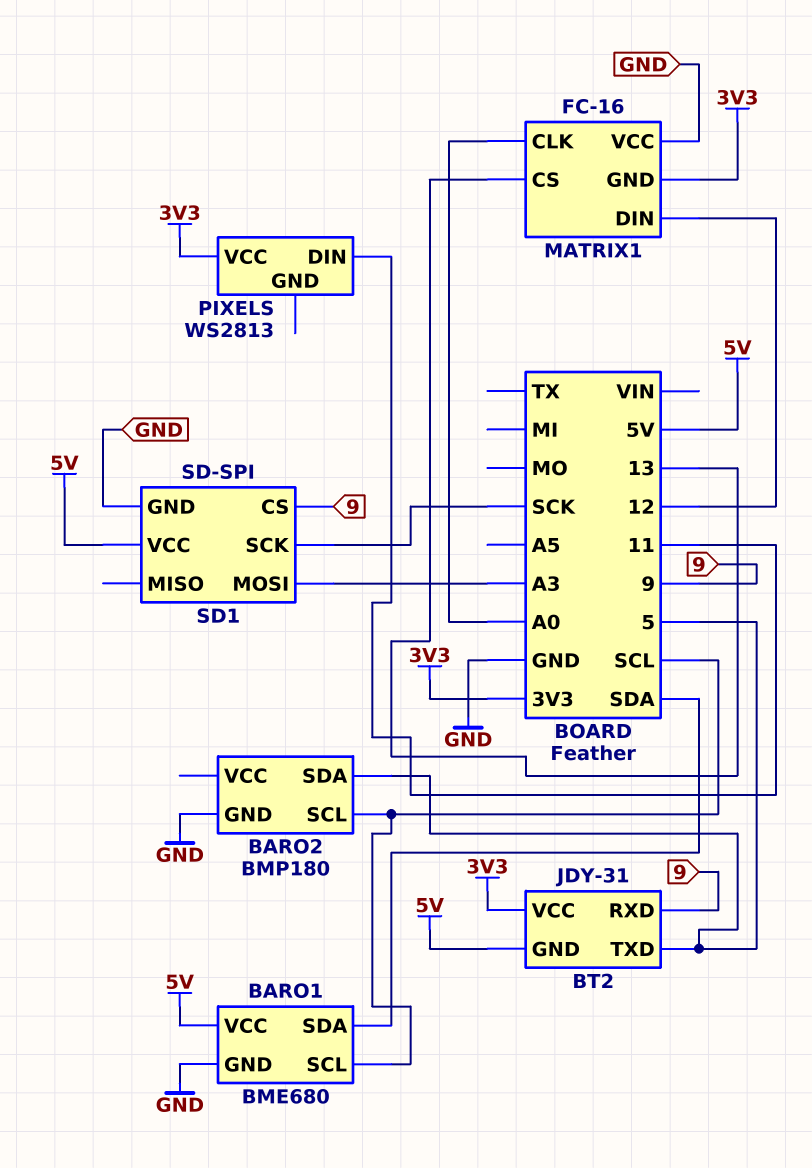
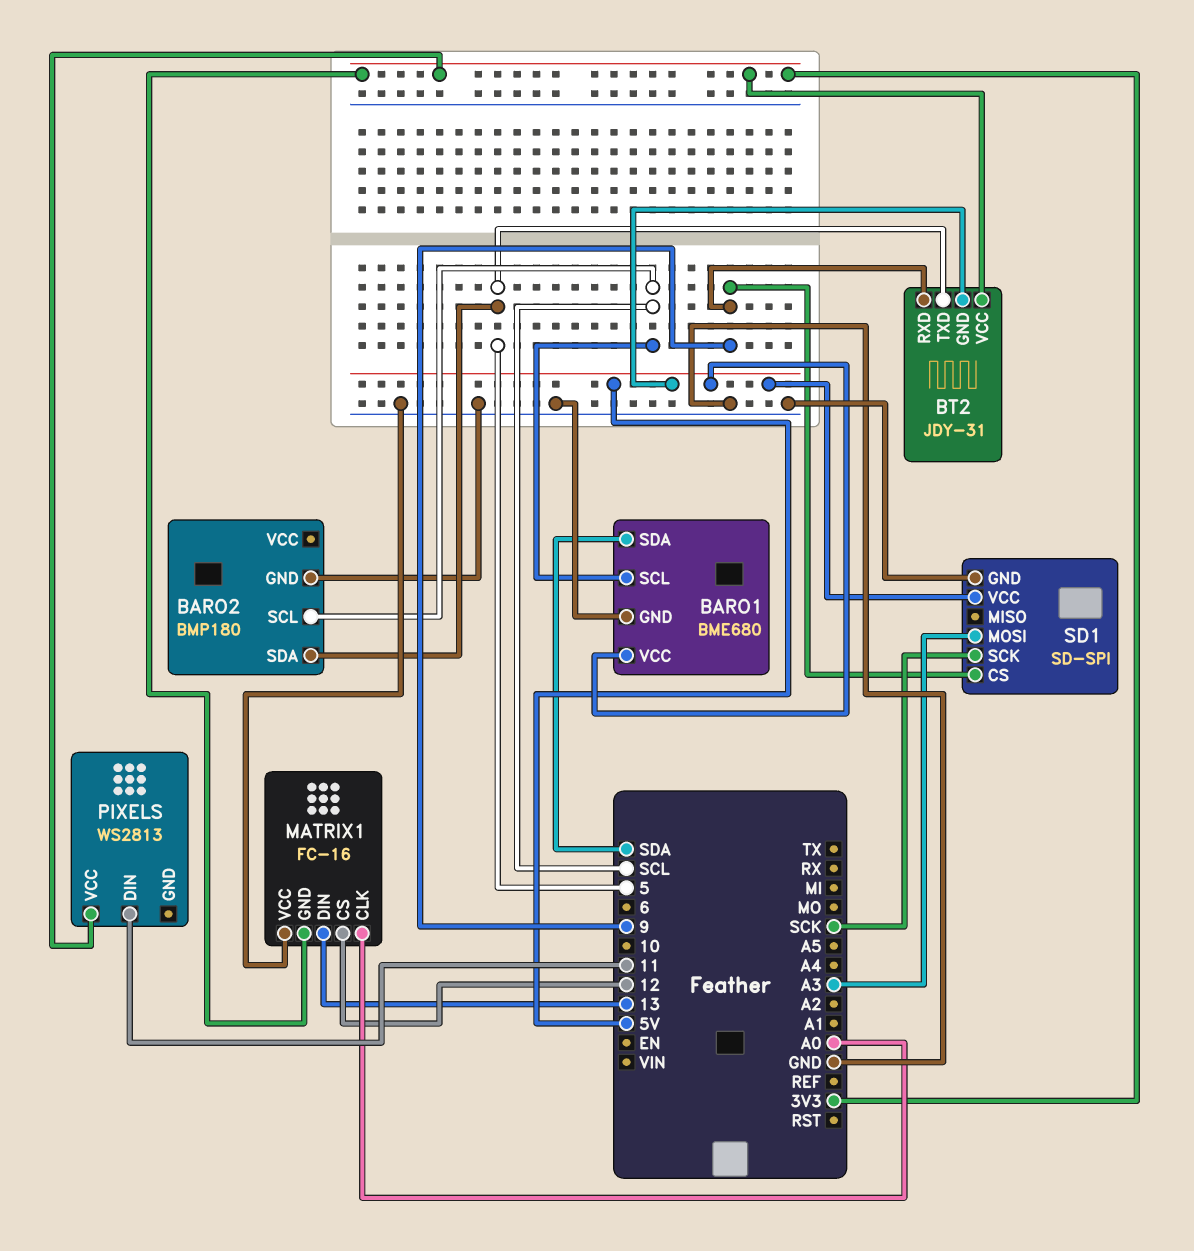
MATRIX1 pin CS: 13 -> 12
MATRIX1 pin DIN: 12 -> 13

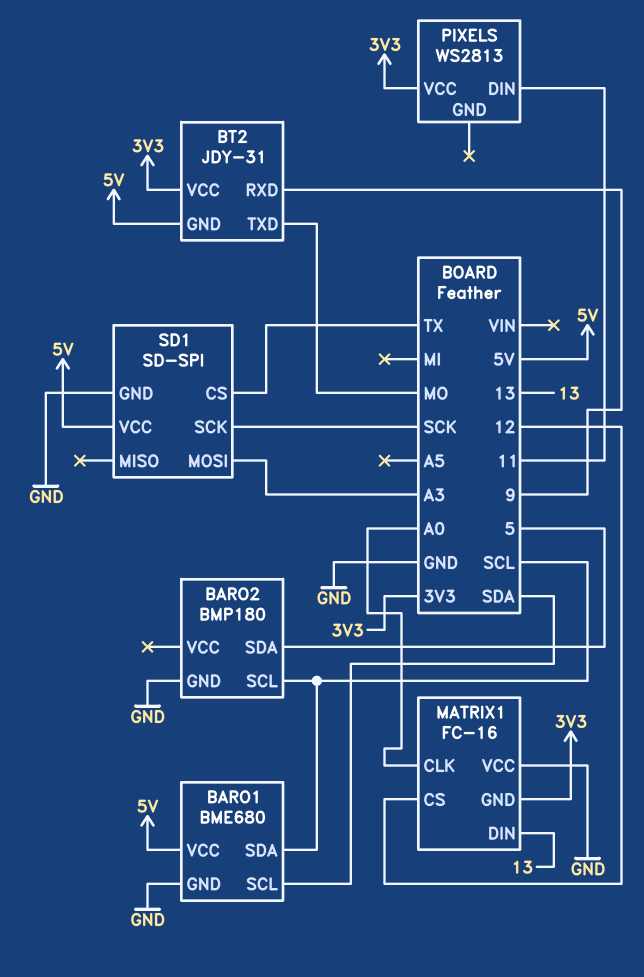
BARO1 pin SCL: SCL -> SDA
BARO1 pin SDA: SDA -> SCL
BT2 pin TXD: 5 -> MO
SD1 pin CS: 9 -> TX

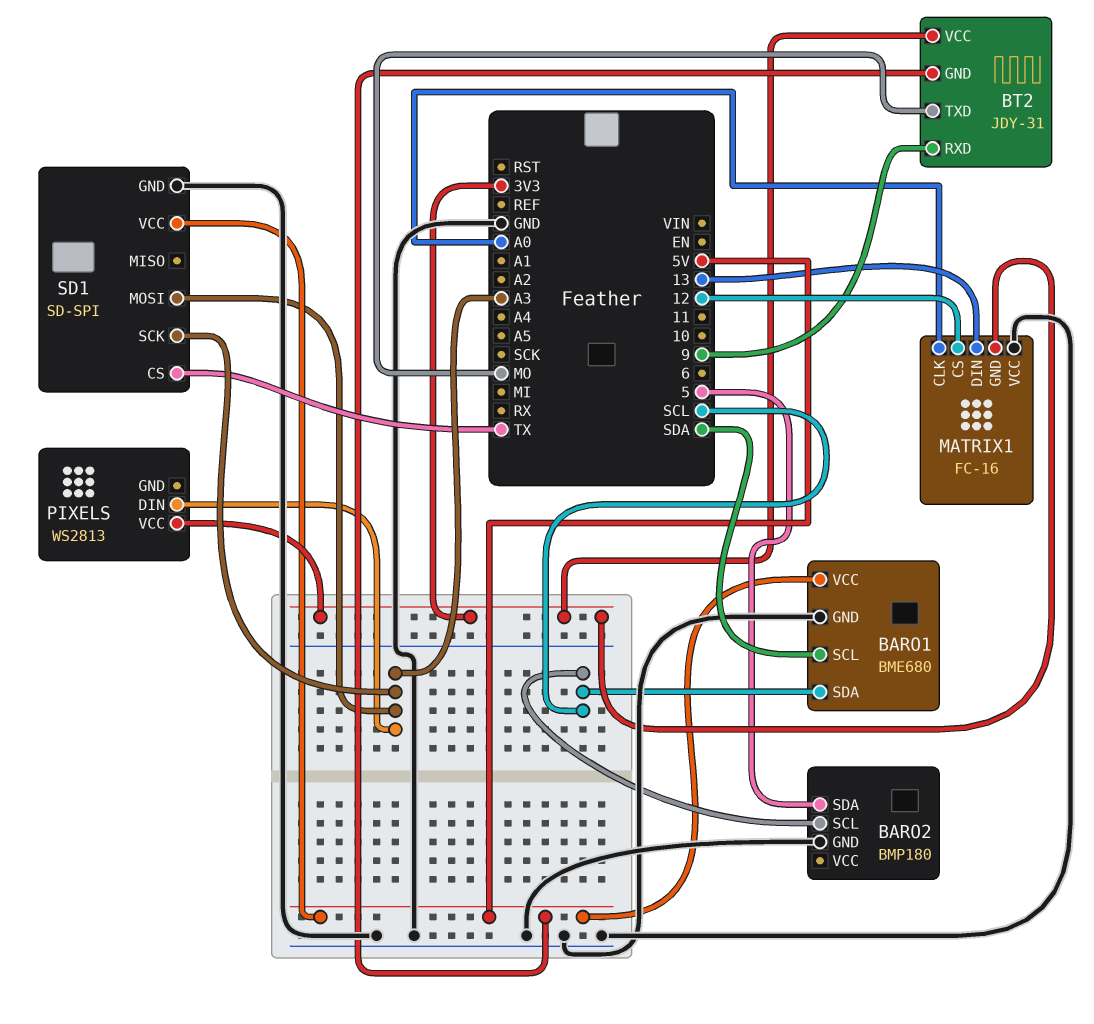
PIXELS pin DIN: 11 -> A3
SD1 pin SCK: SCK -> A3

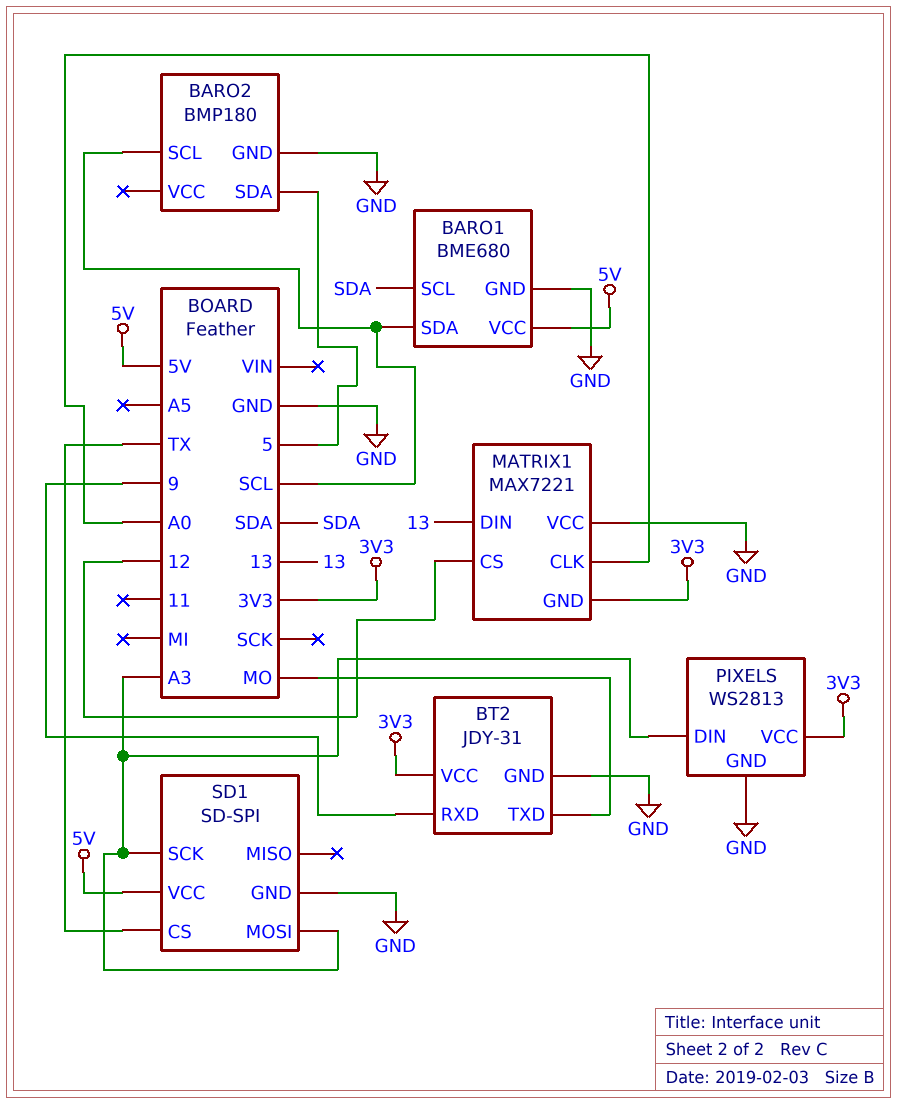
BT2 pin GND: 5V -> GND
MATRIX1: FC-16 -> MAX7221
PIXELS pin GND: none -> GND

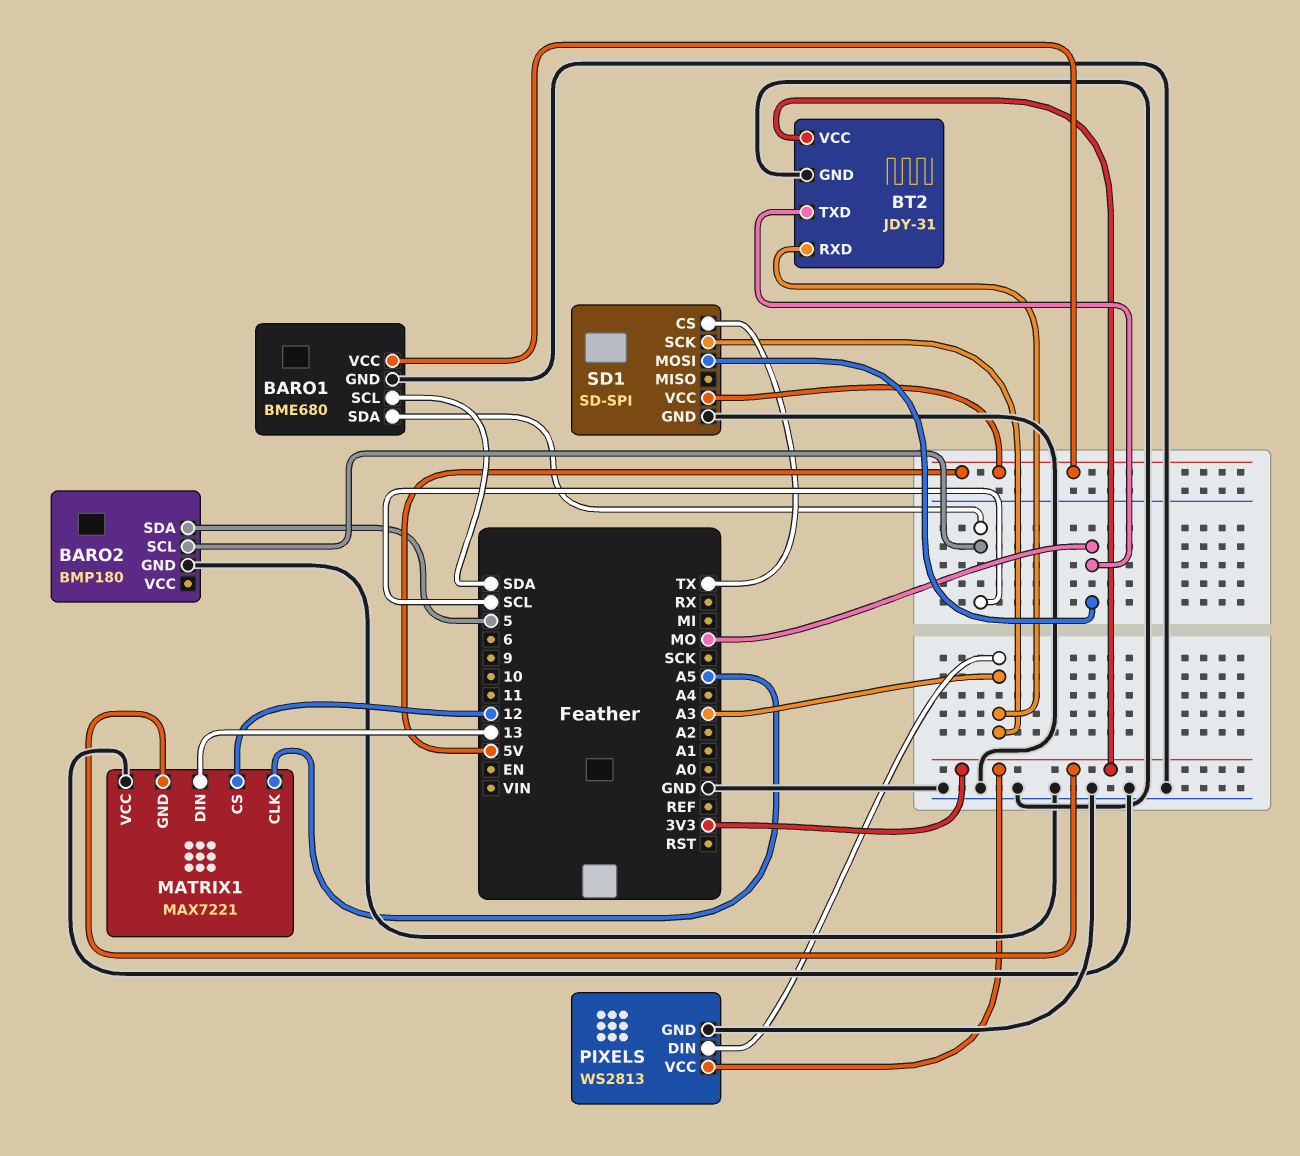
BT2 pin RXD: 9 -> A3
MATRIX1 pin CLK: A0 -> A5
SD1 pin MOSI: A3 -> MO

